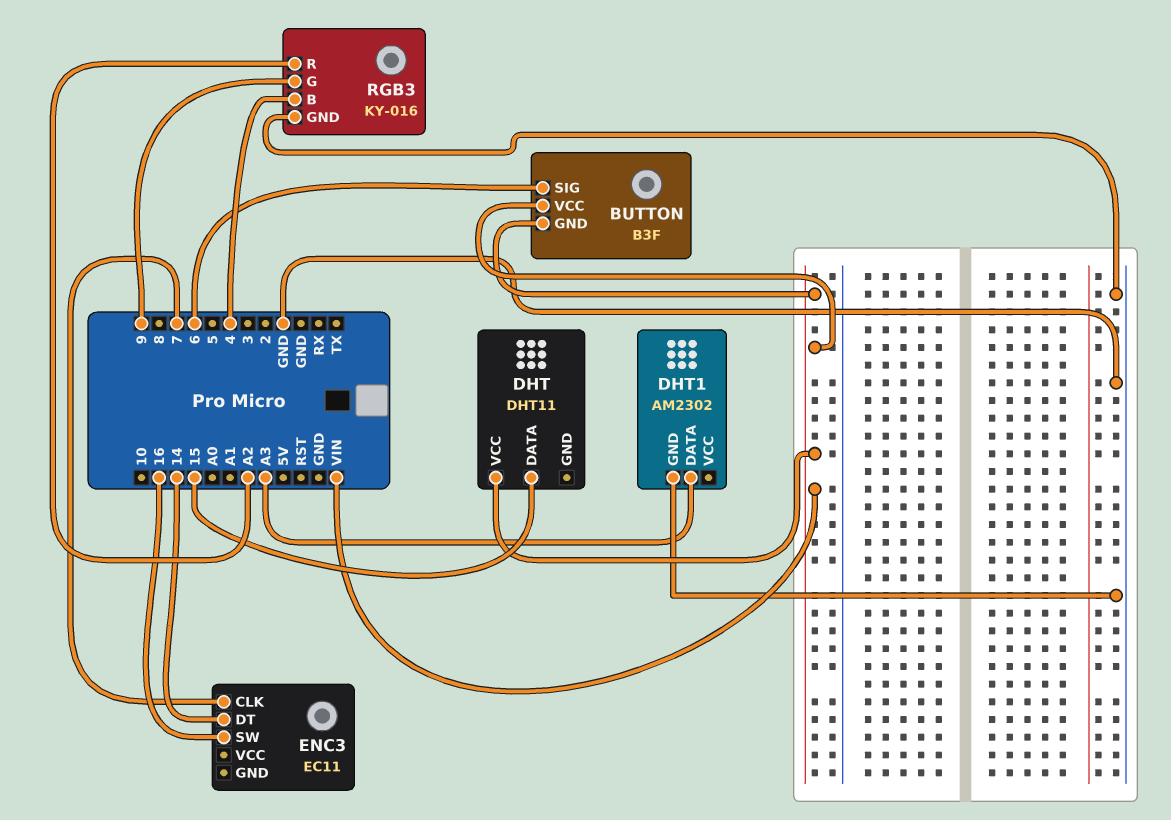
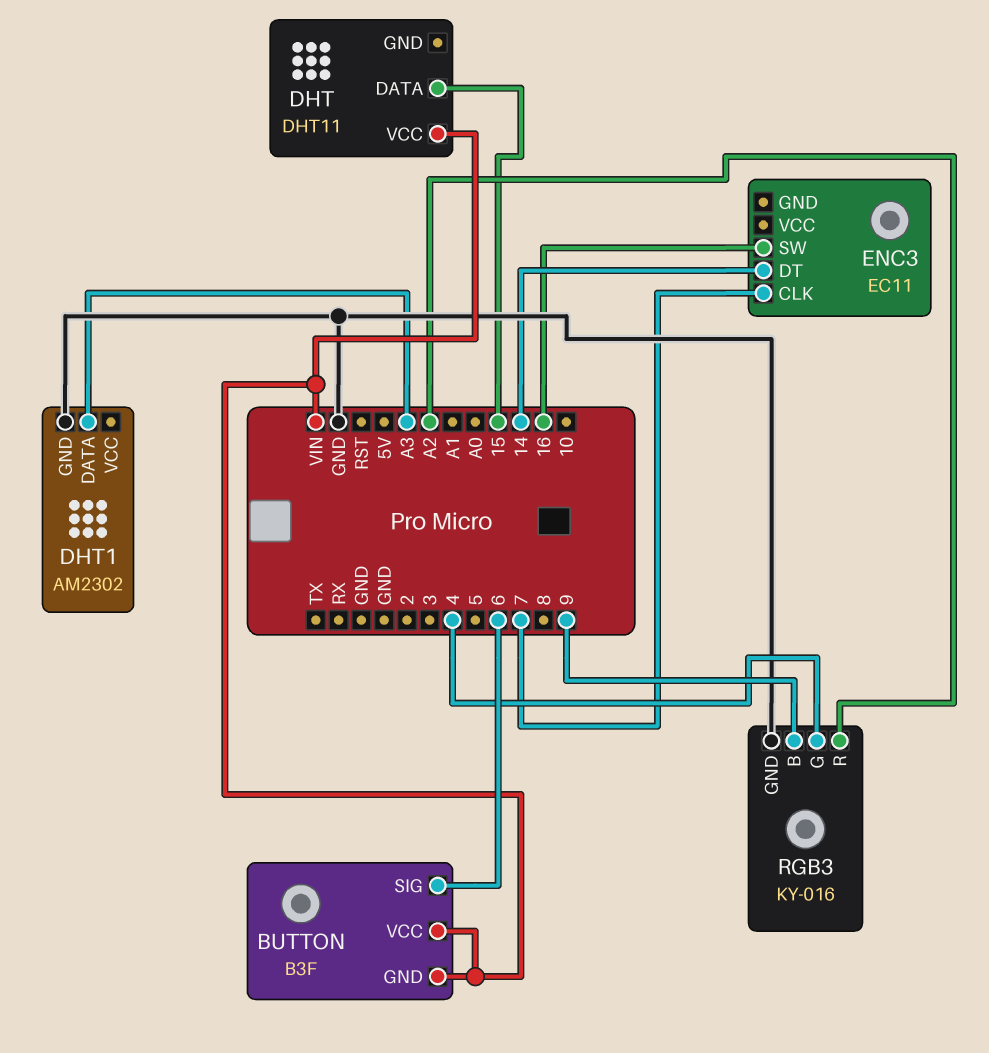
RGB3 pin B: 4 -> 9
RGB3 pin G: 9 -> 4

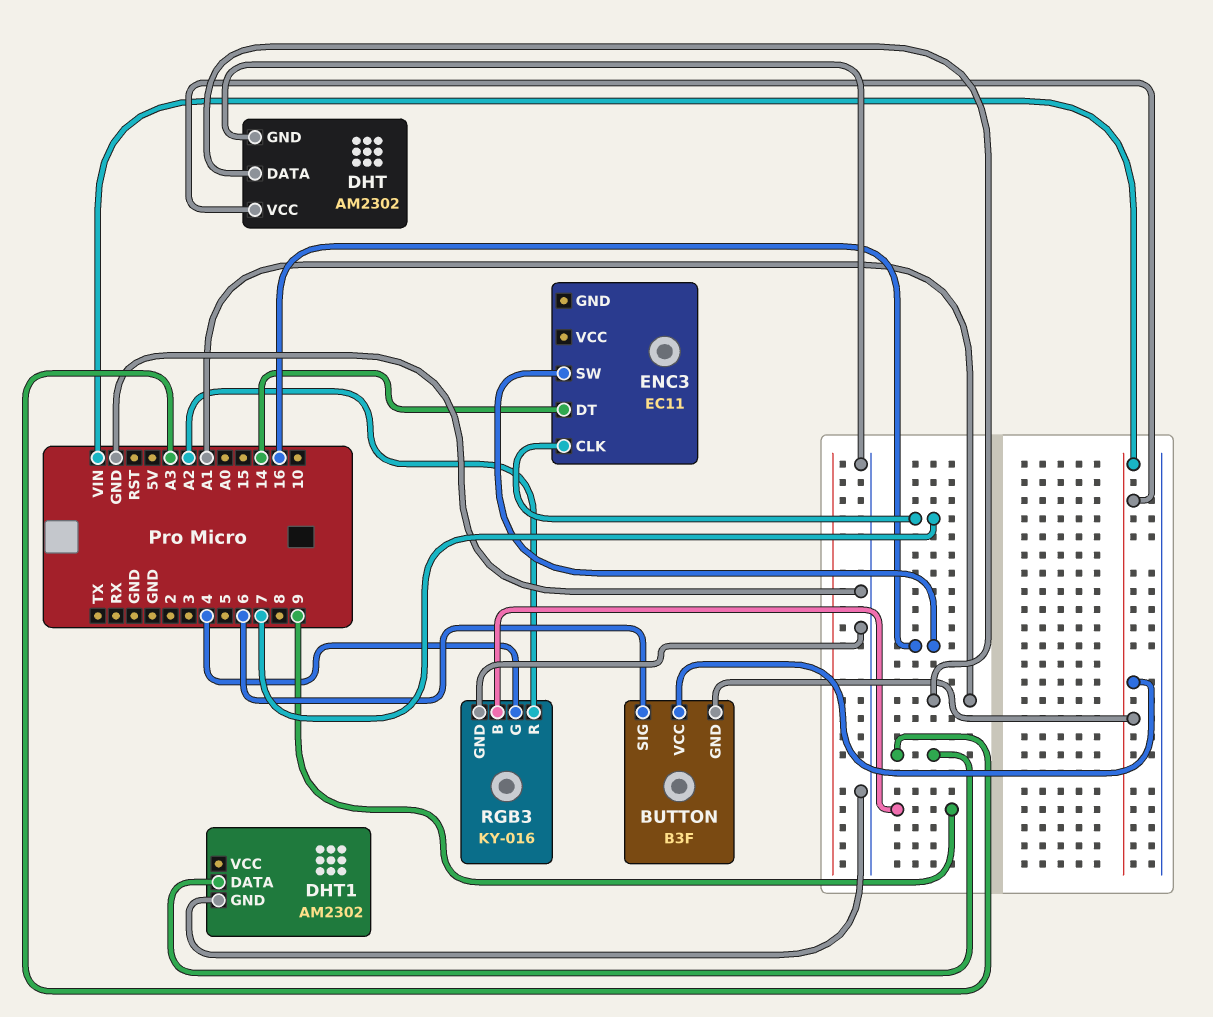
DHT: DHT11 -> AM2302
DHT pin DATA: 15 -> A1
DHT pin GND: none -> GND

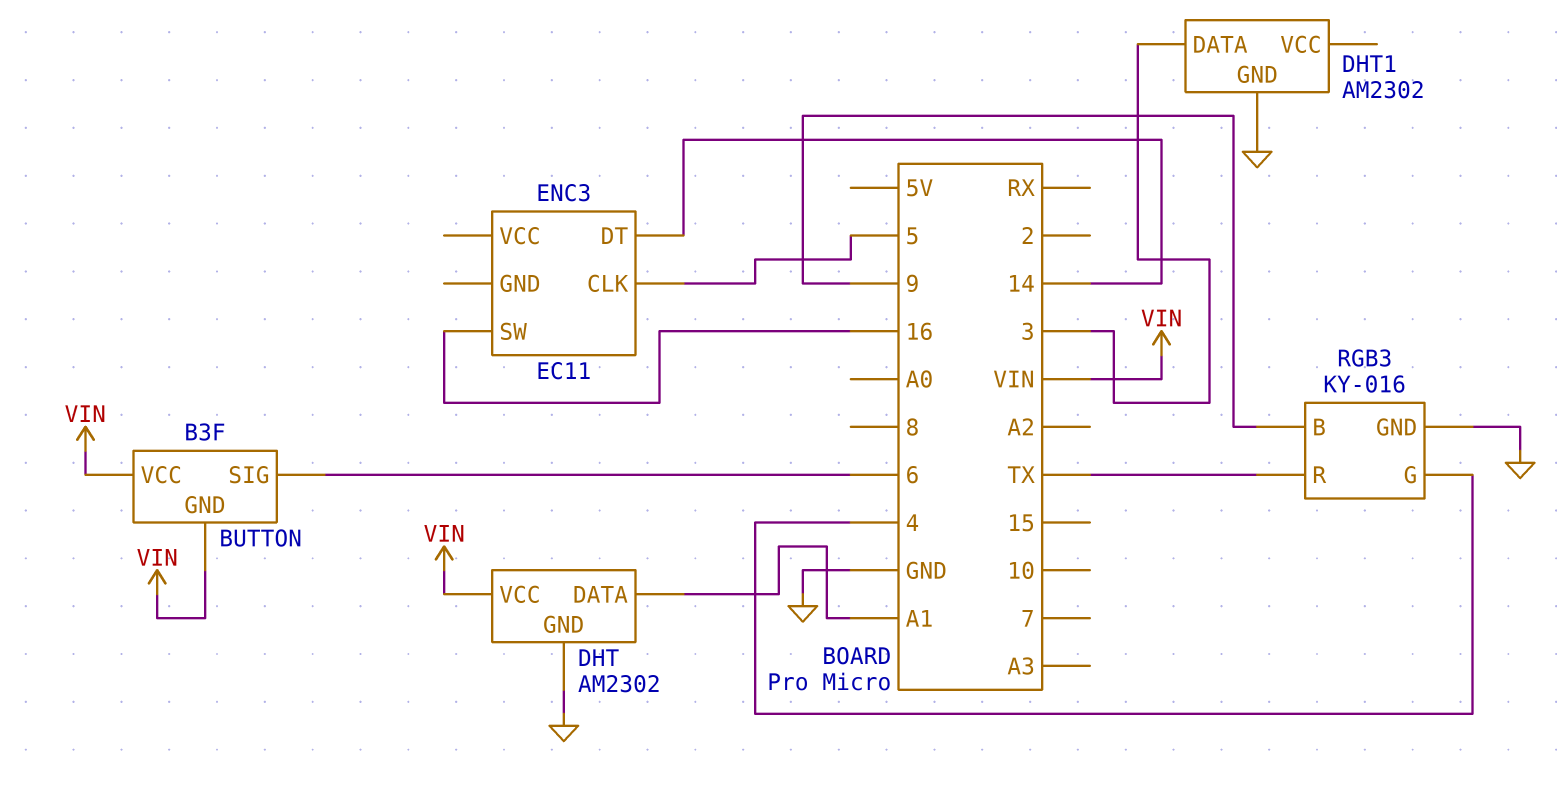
DHT1 pin DATA: A3 -> 3
ENC3 pin CLK: 7 -> 5
RGB3 pin R: A2 -> TX

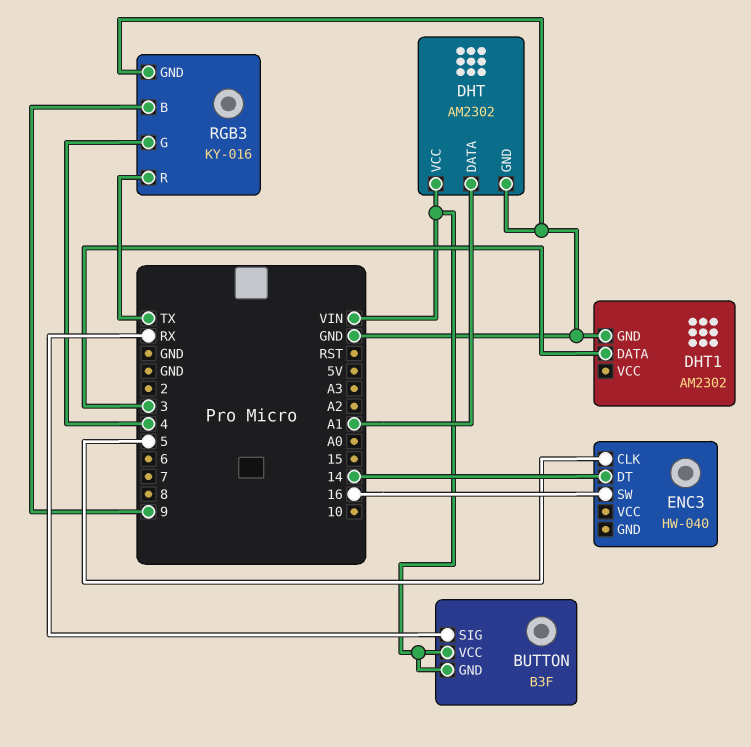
BUTTON pin SIG: 6 -> RX
ENC3: EC11 -> HW-040

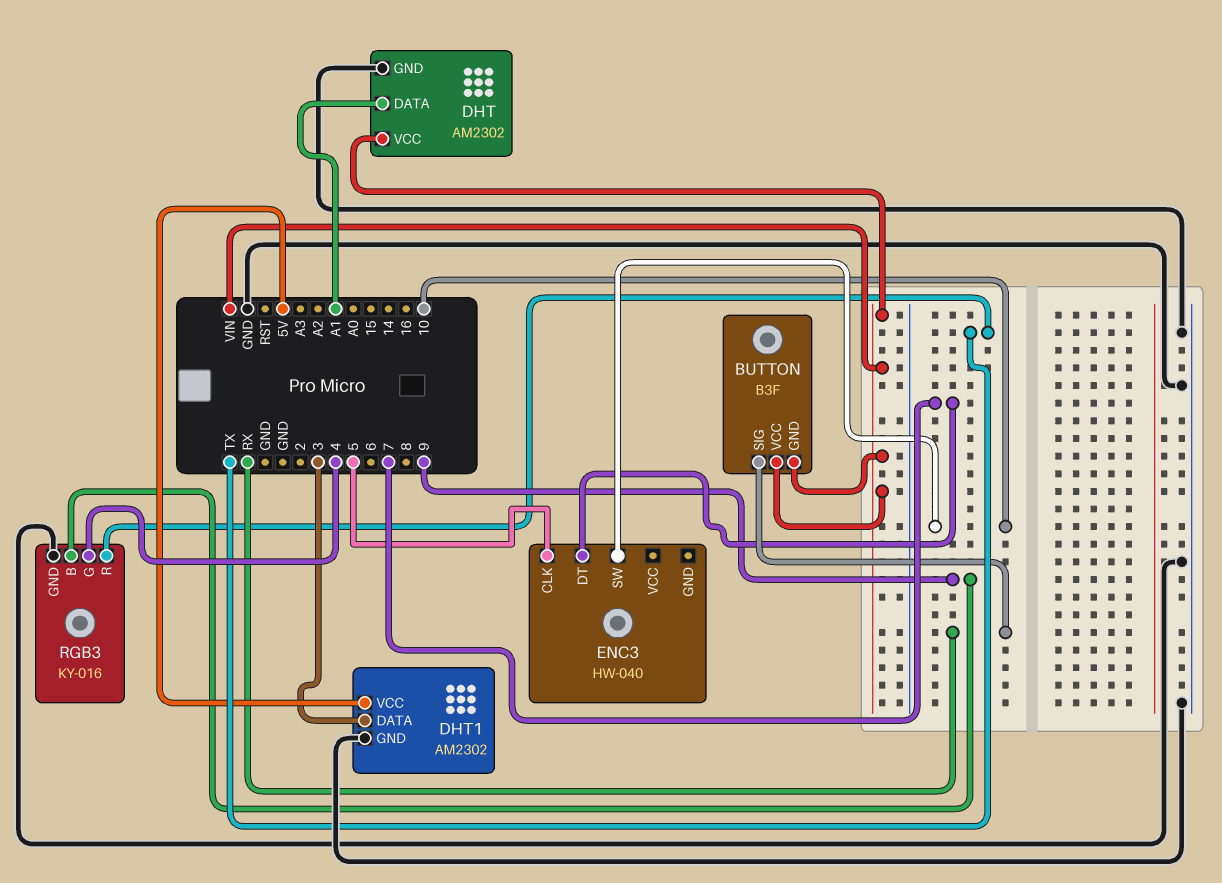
DHT1 pin VCC: none -> 5V
ENC3 pin DT: 14 -> 7
ENC3 pin SW: 16 -> 10

